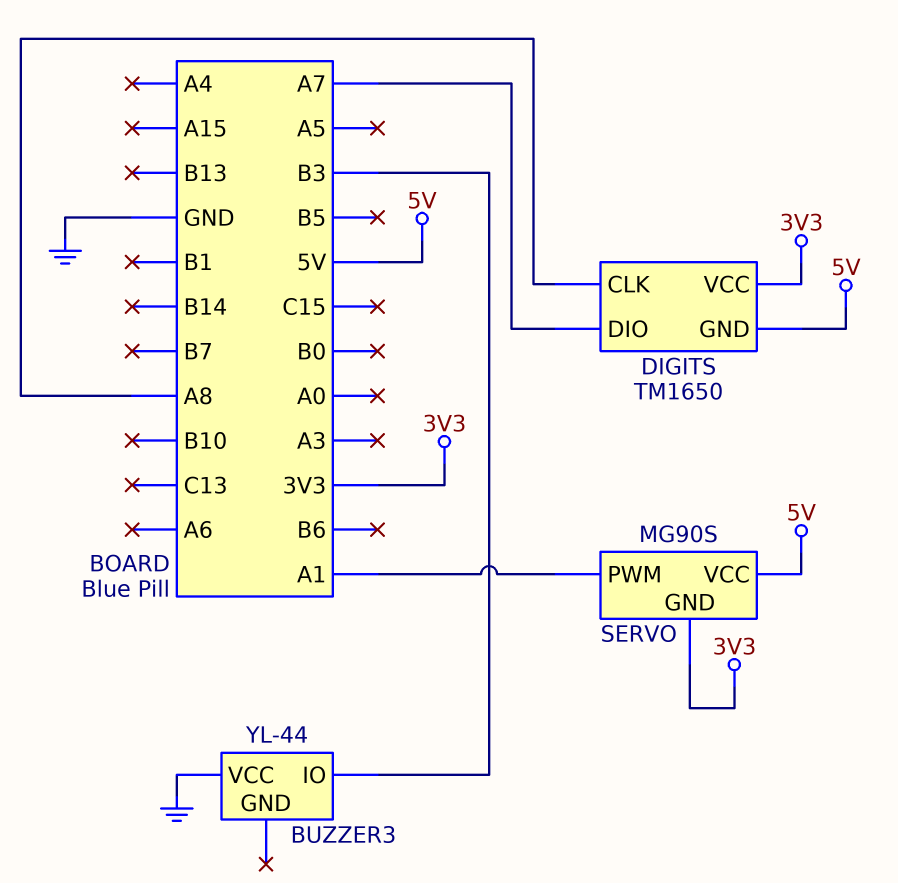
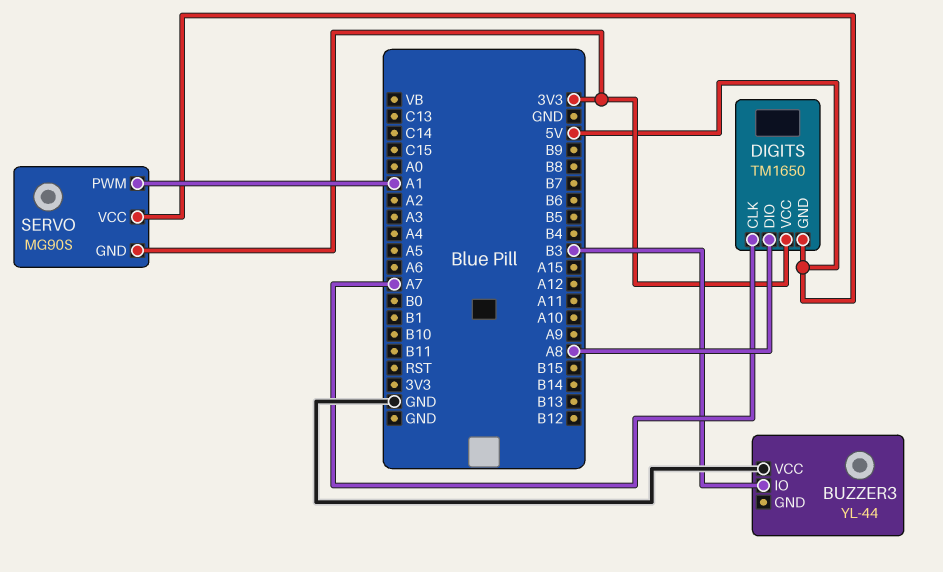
DIGITS pin CLK: A8 -> A7
DIGITS pin DIO: A7 -> A8

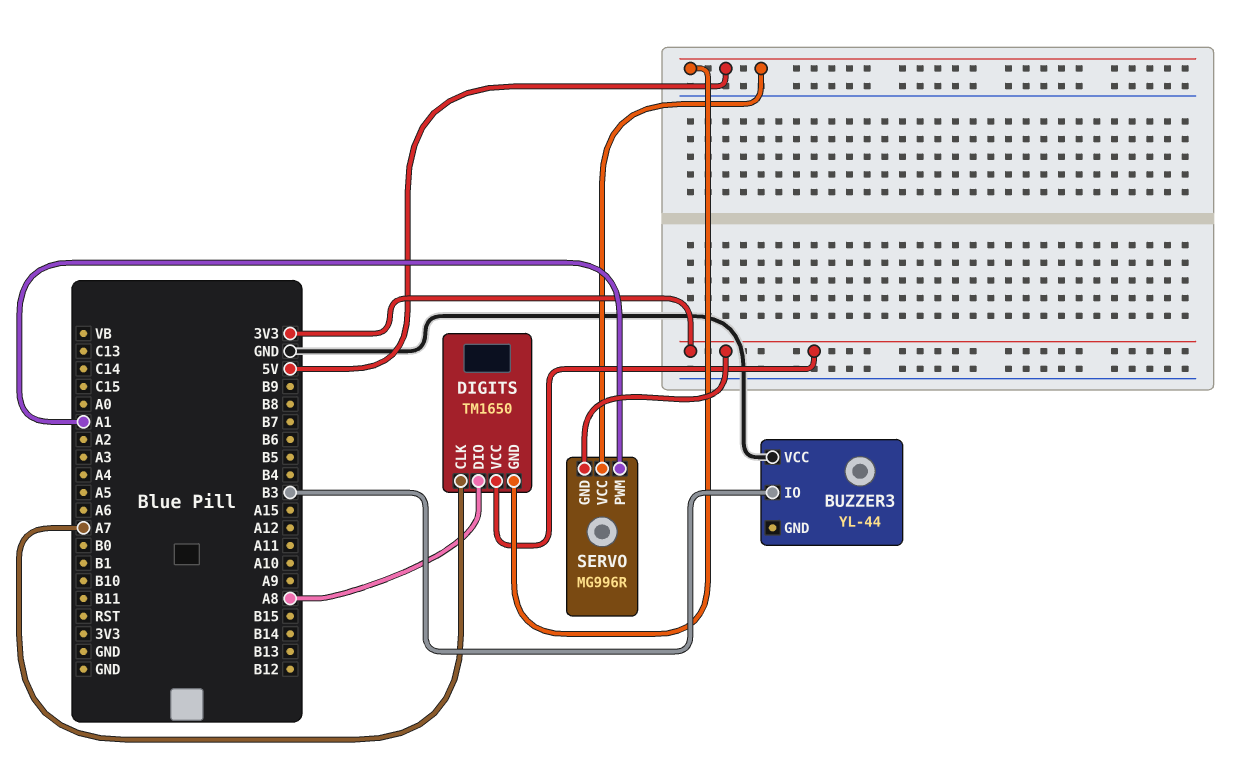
SERVO: MG90S -> MG996R

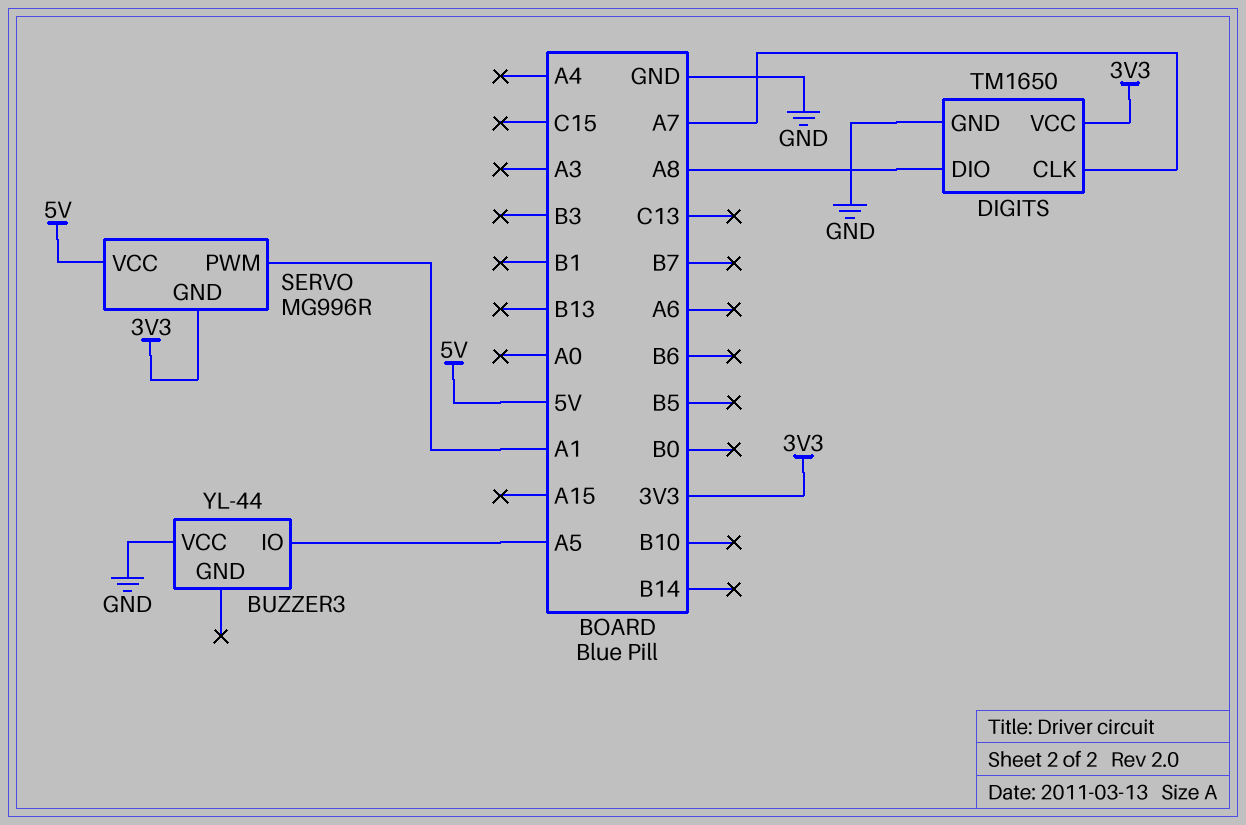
BUZZER3 pin IO: B3 -> A5
DIGITS pin GND: 5V -> GND

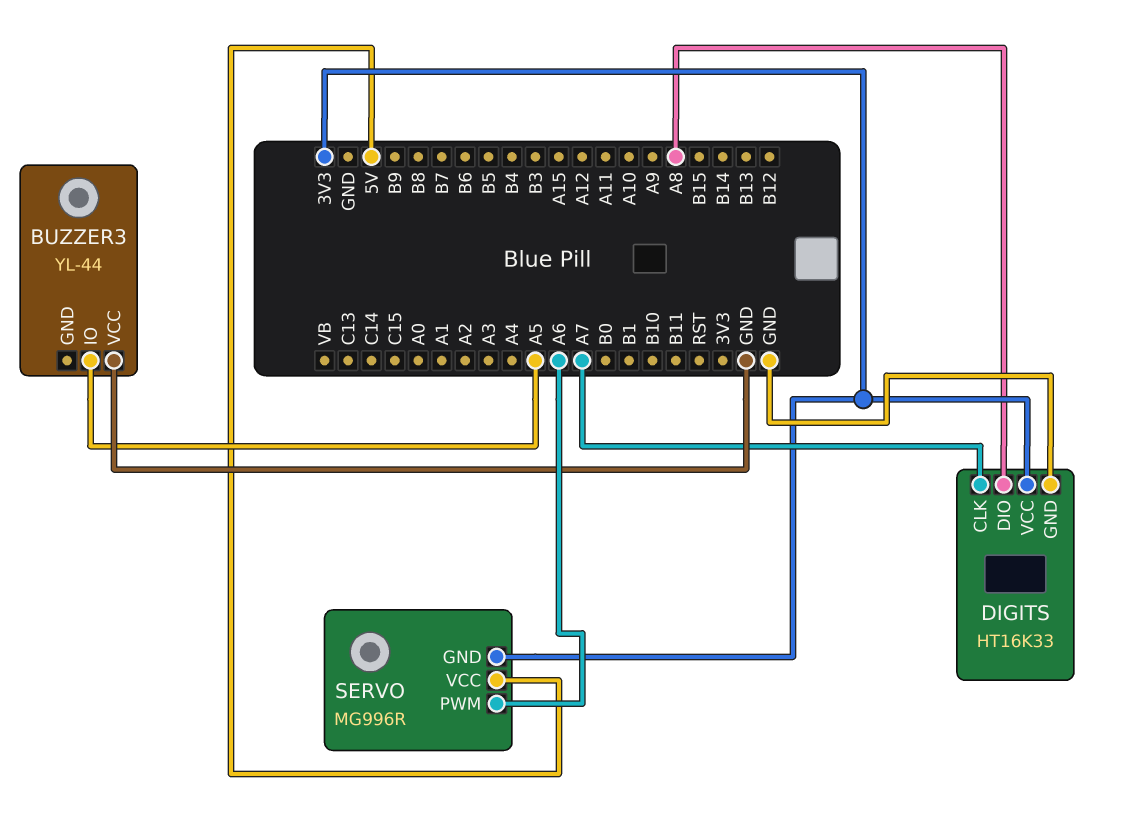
DIGITS: TM1650 -> HT16K33
SERVO pin PWM: A1 -> A6

